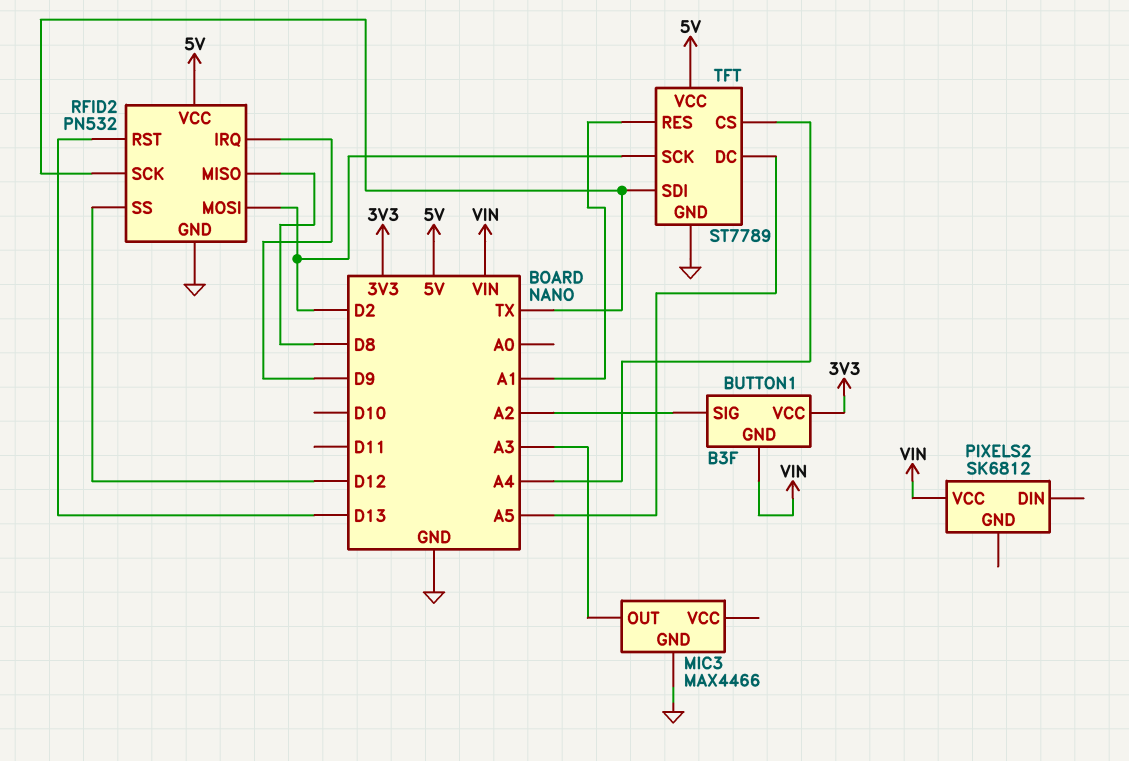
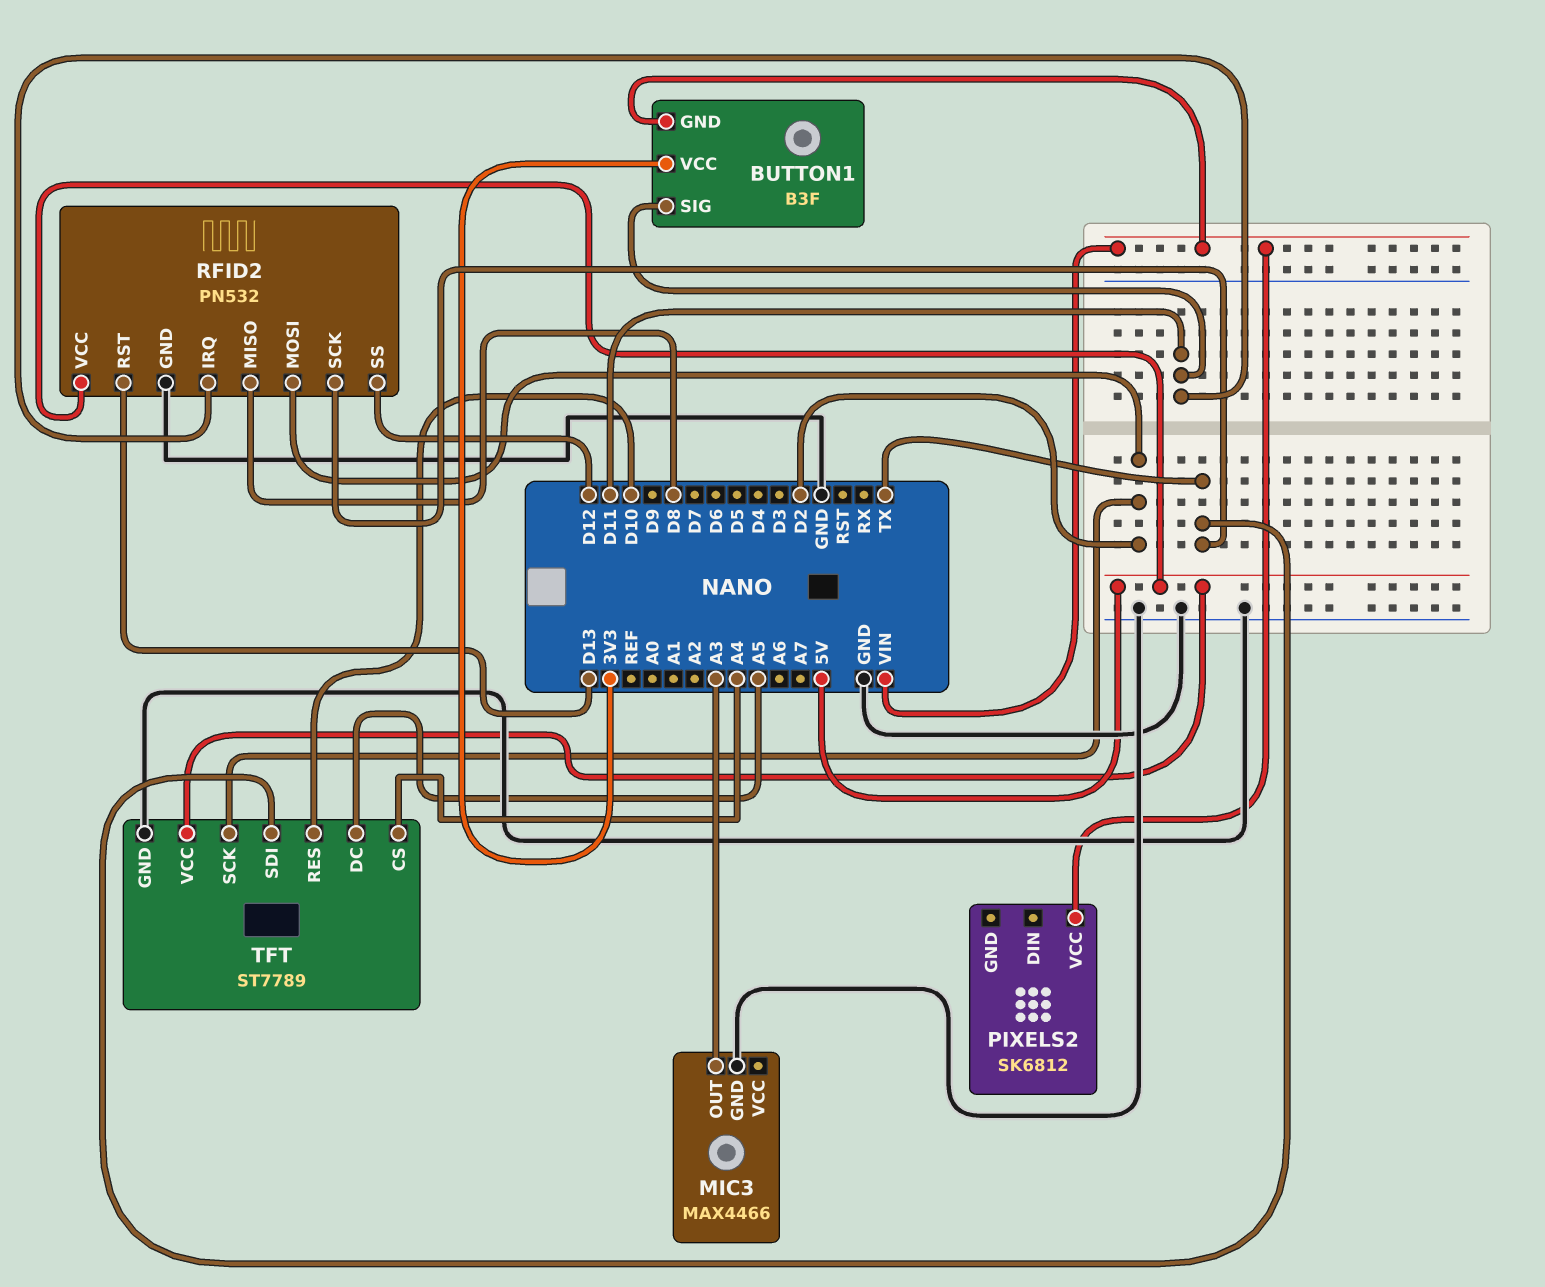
BUTTON1 pin SIG: A2 -> D11
RFID2 pin IRQ: D9 -> D11
TFT pin RES: A1 -> D10

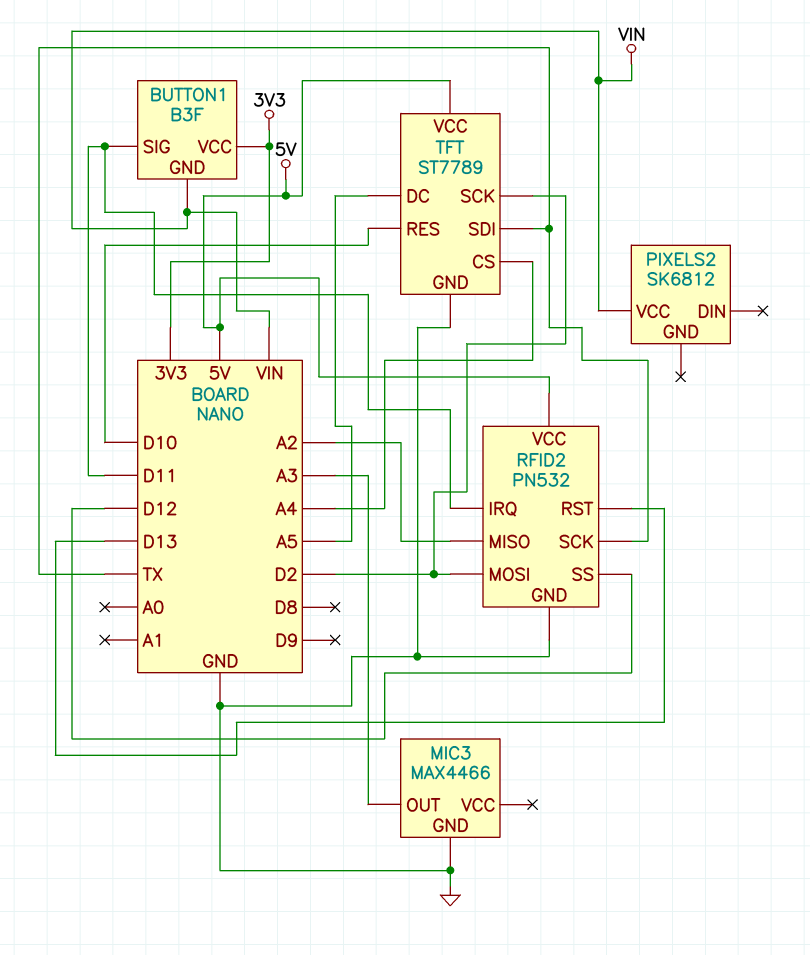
RFID2 pin MISO: D8 -> A2

